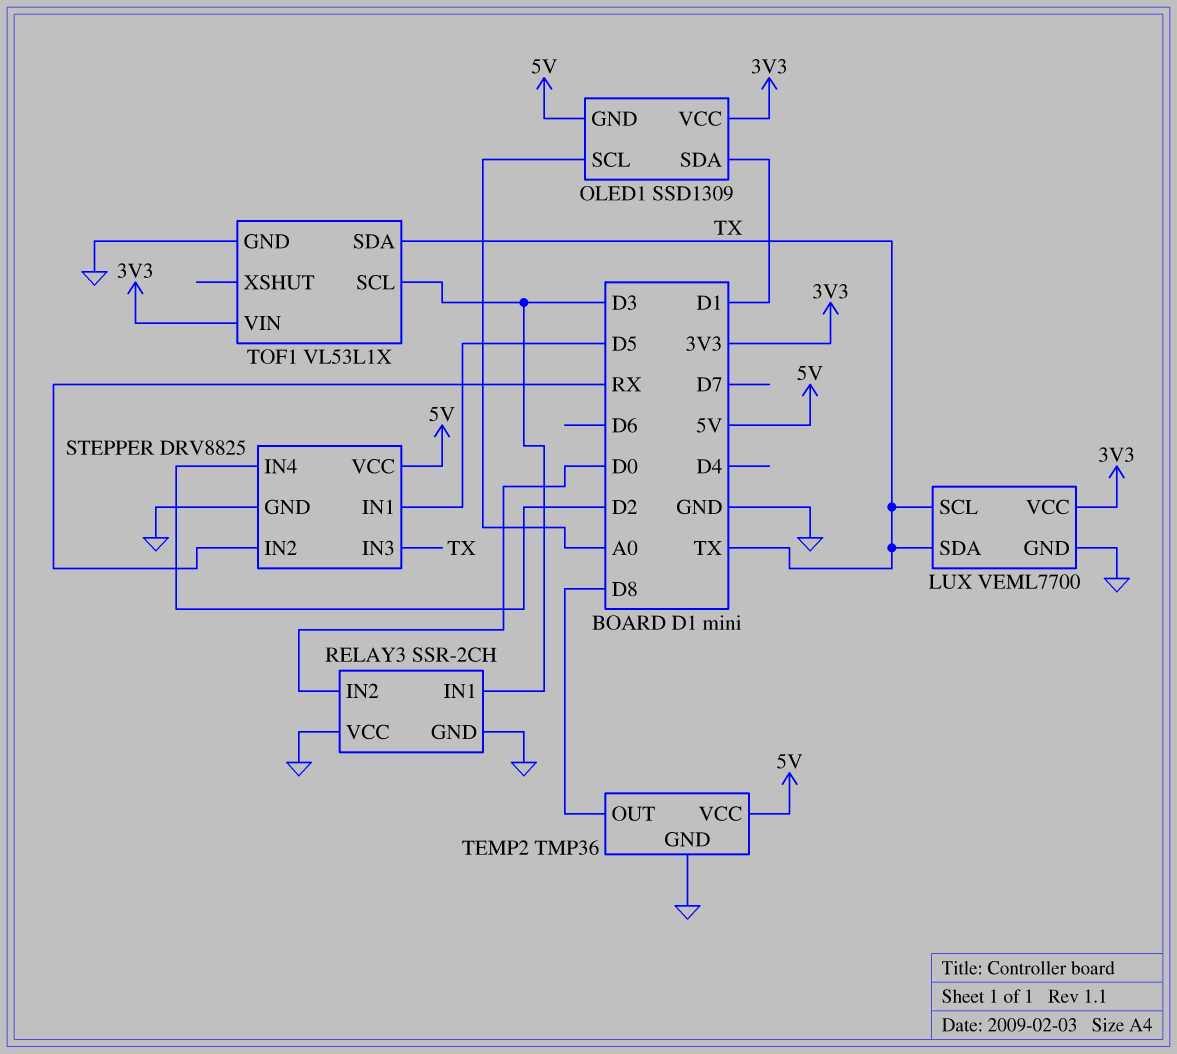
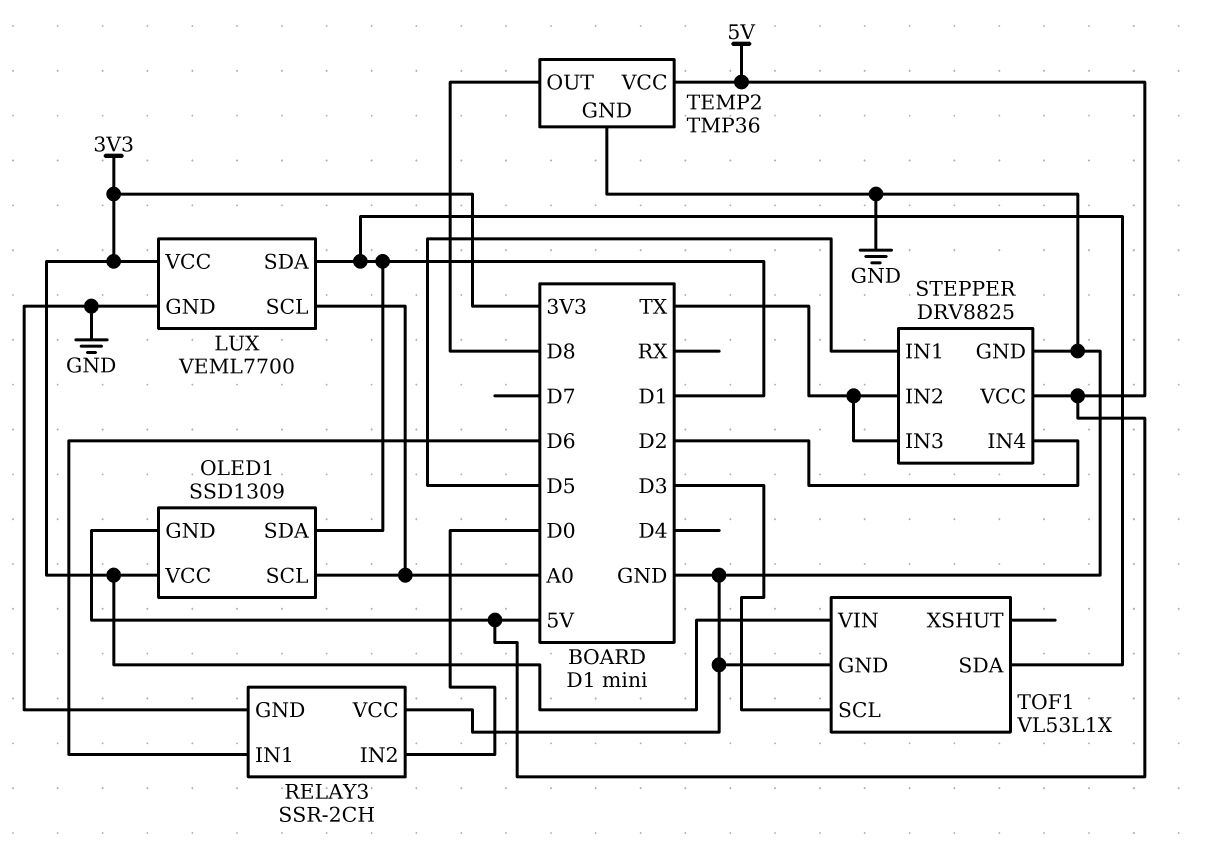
LUX pin SCL: TX -> A0
LUX pin SDA: TX -> D1
RELAY3 pin IN1: D3 -> D6
STEPPER pin IN2: RX -> TX
TOF1 pin SDA: TX -> D1

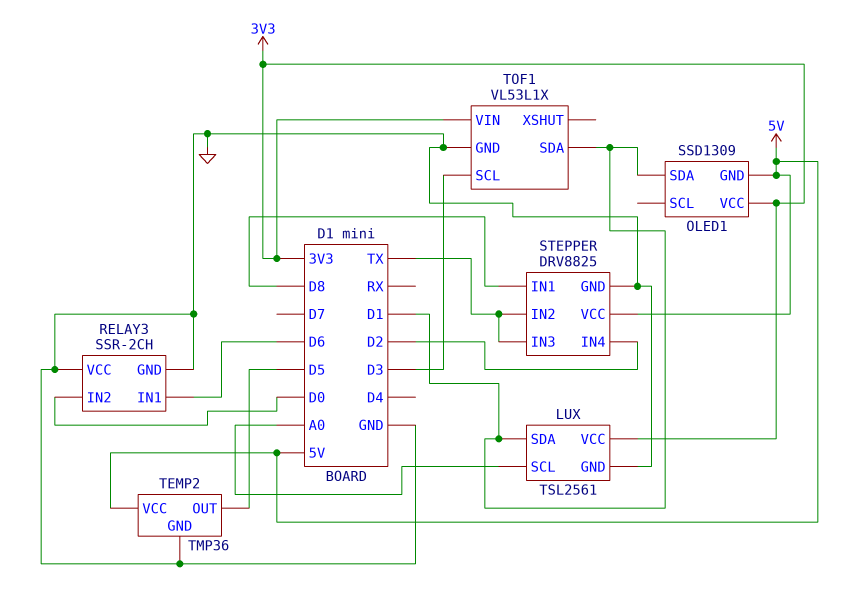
LUX: VEML7700 -> TSL2561
OLED1 pin SCL: A0 -> none
STEPPER pin IN1: D5 -> D8
TEMP2 pin OUT: D8 -> D5

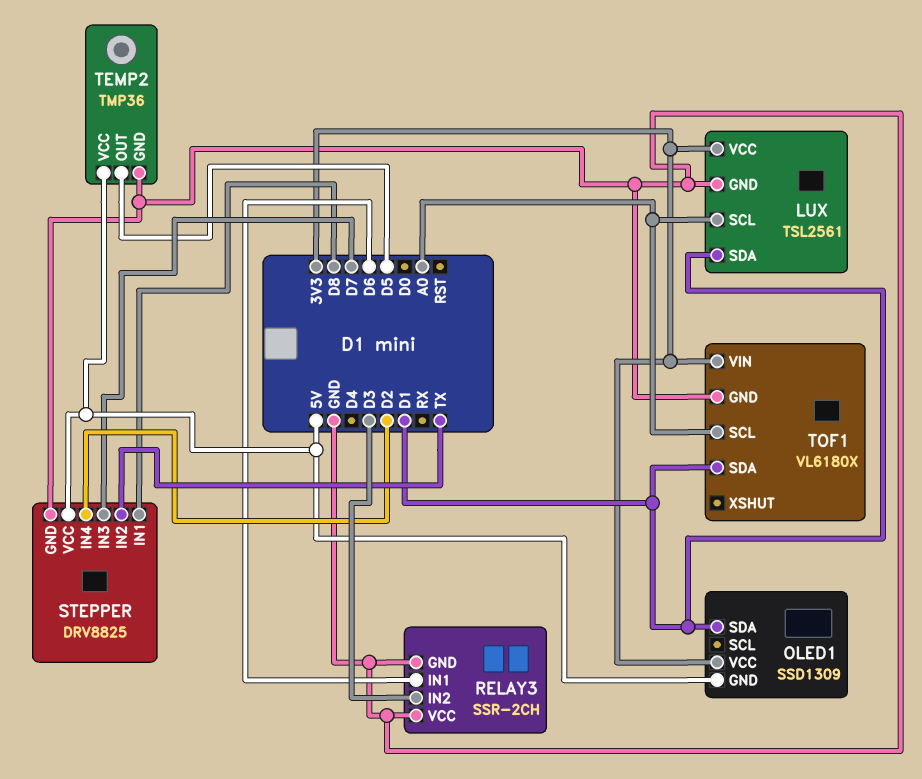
RELAY3 pin IN2: D0 -> D3
STEPPER pin IN3: TX -> D7
TOF1: VL53L1X -> VL6180X
TOF1 pin SCL: D3 -> A0

